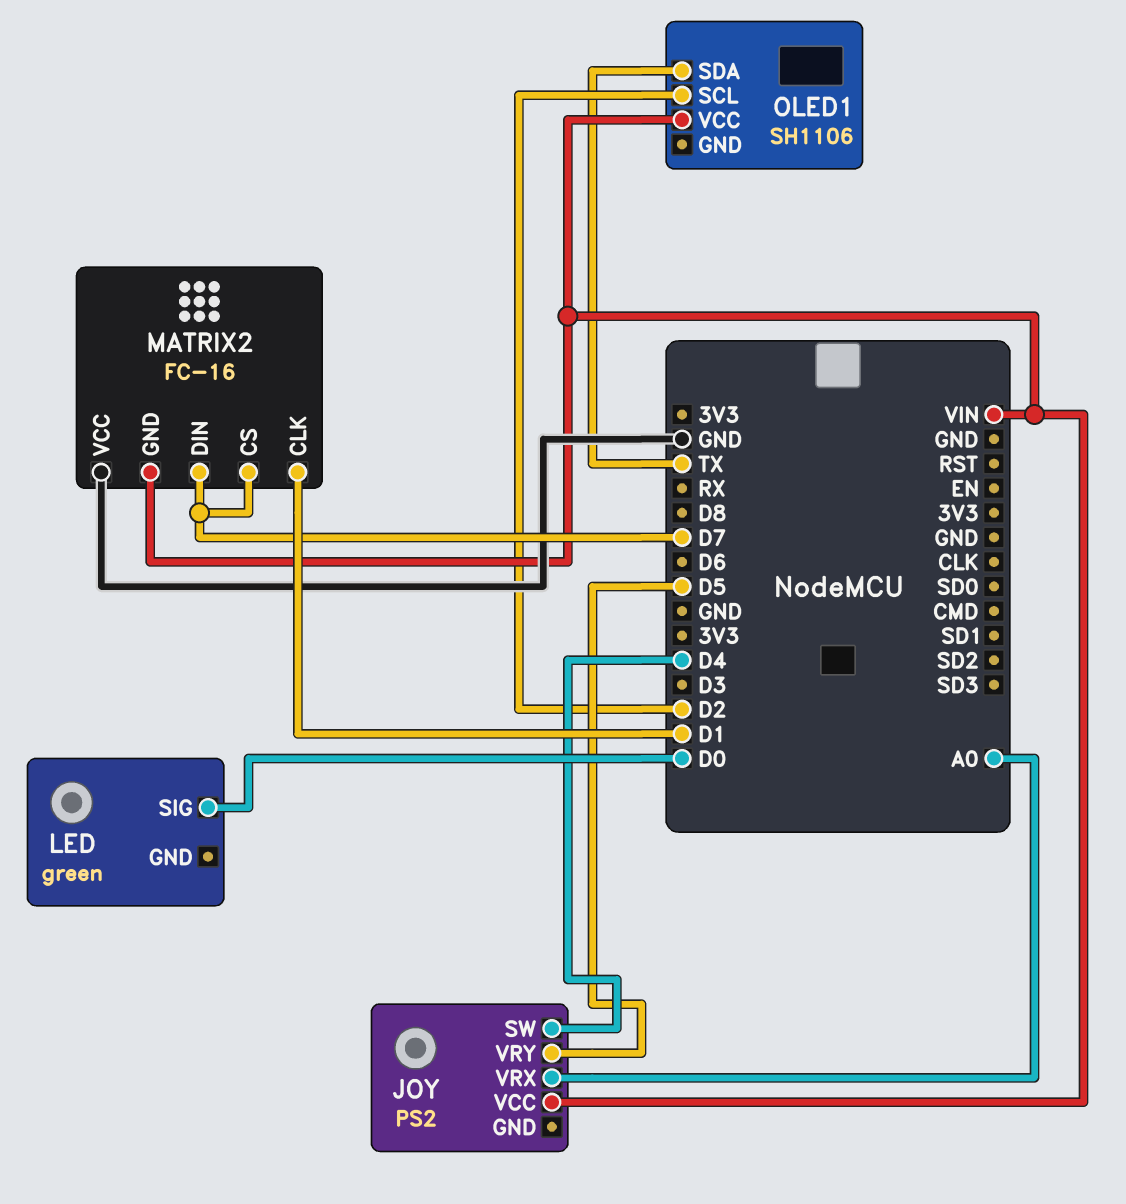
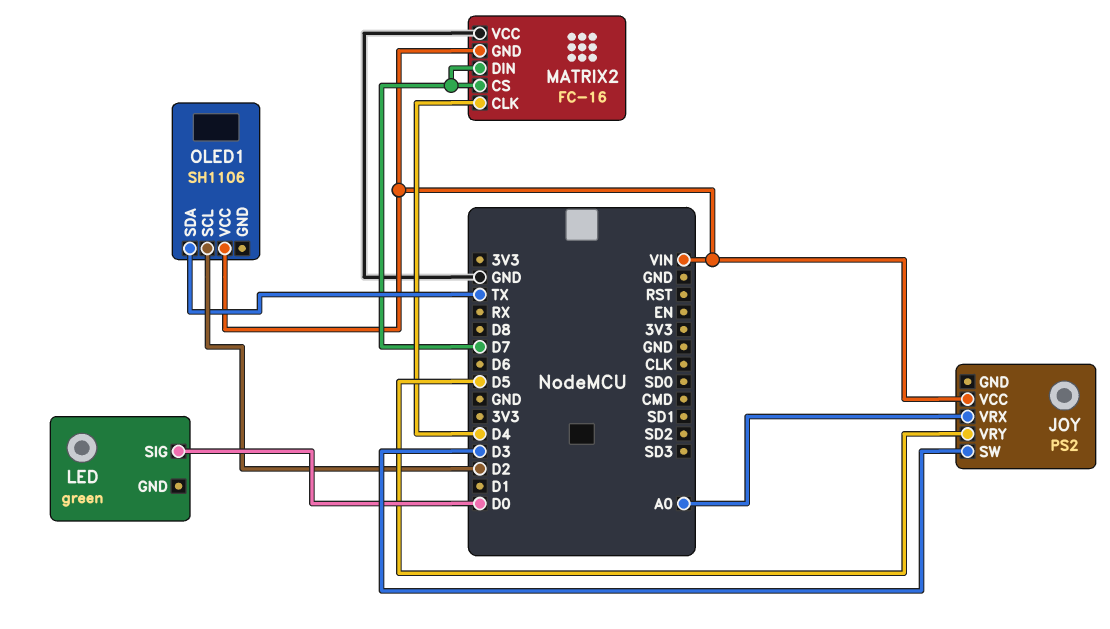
JOY pin SW: D4 -> D3
MATRIX2 pin CLK: D1 -> D4

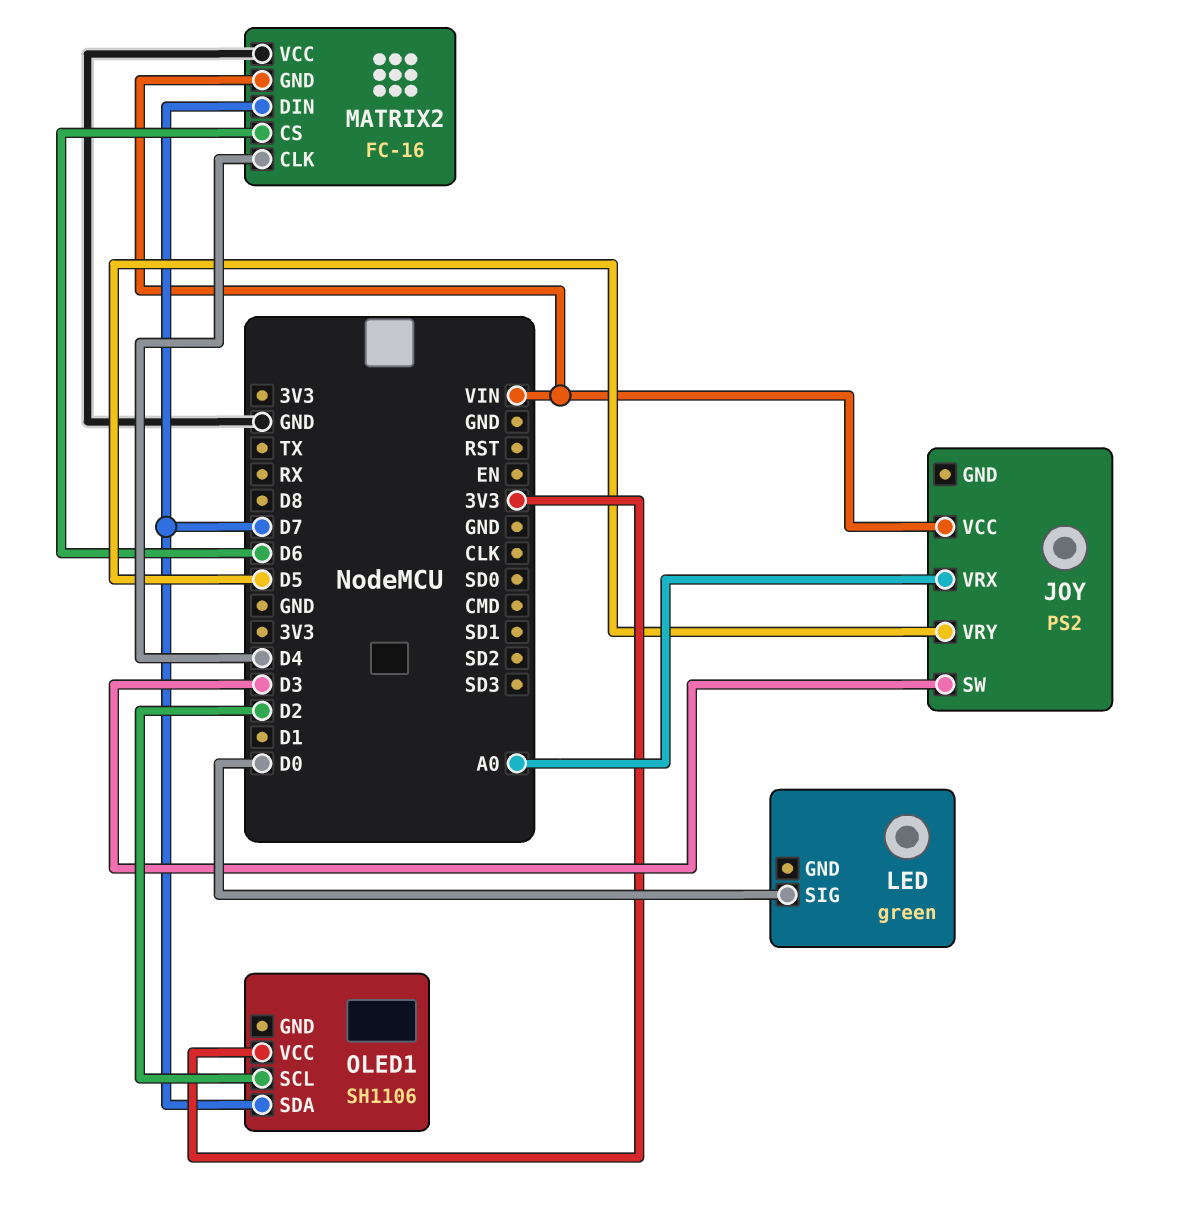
MATRIX2 pin CS: D7 -> D6
OLED1 pin SDA: TX -> D7
OLED1 pin VCC: VIN -> 3V3

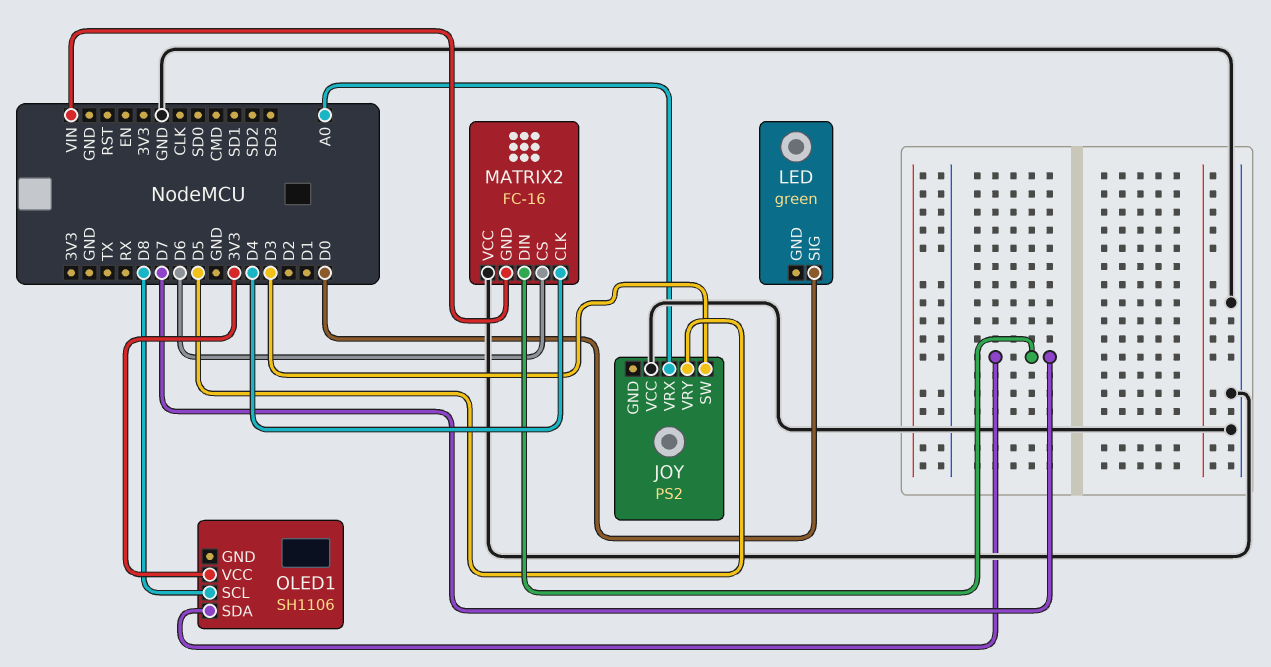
JOY pin VCC: VIN -> GND
OLED1 pin SCL: D2 -> D8

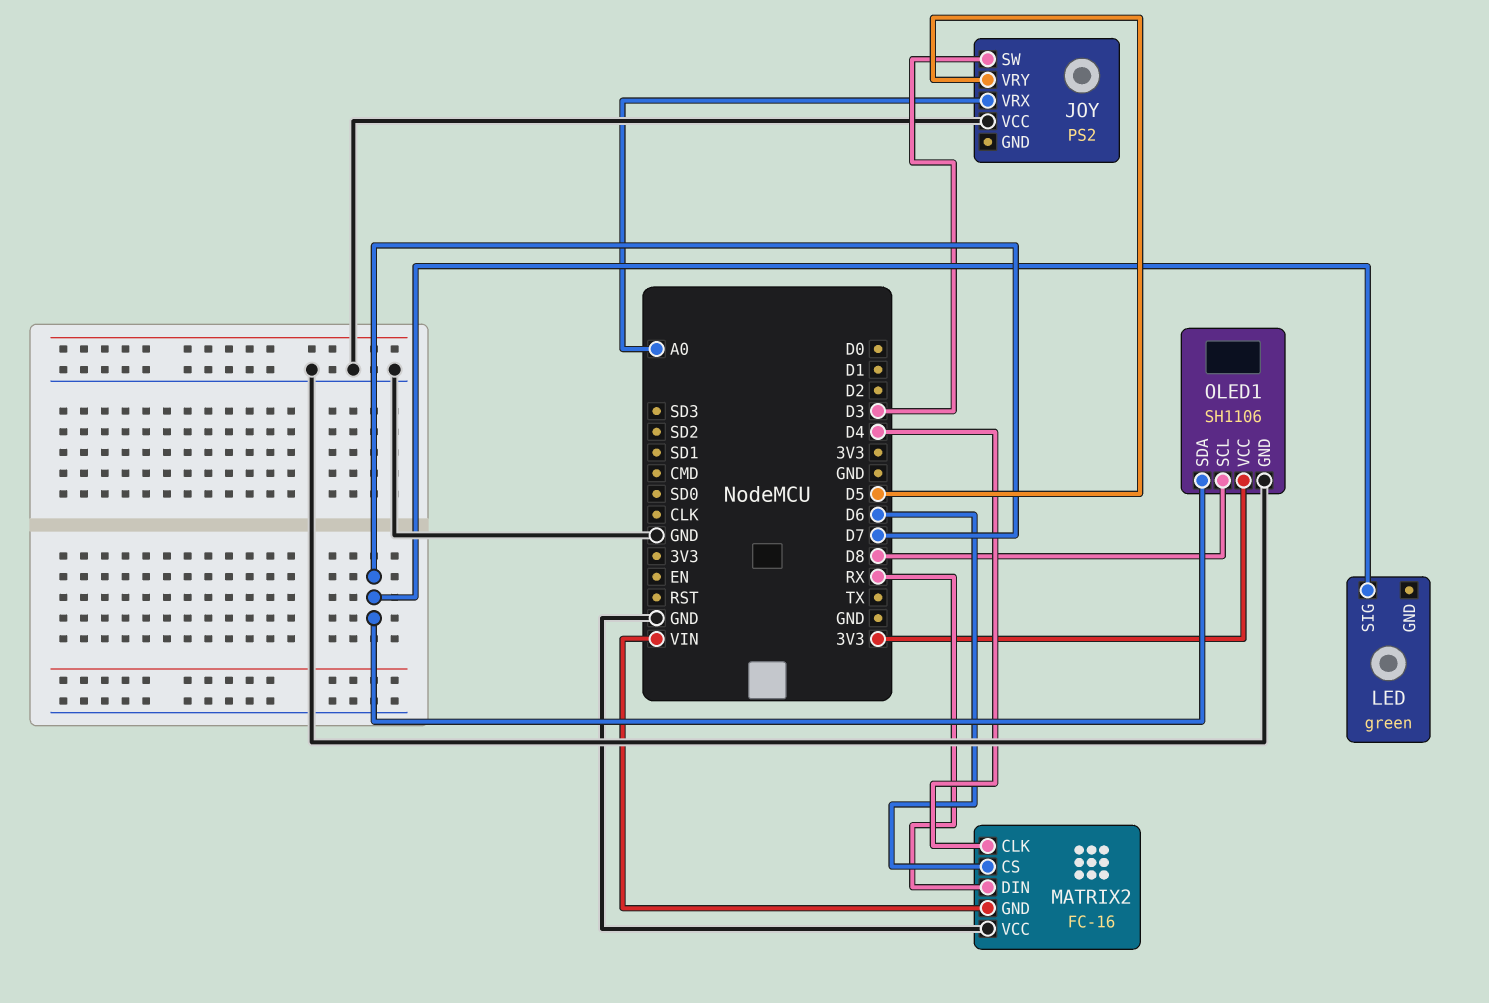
LED pin SIG: D0 -> D7
MATRIX2 pin DIN: D7 -> RX
OLED1 pin GND: none -> GND

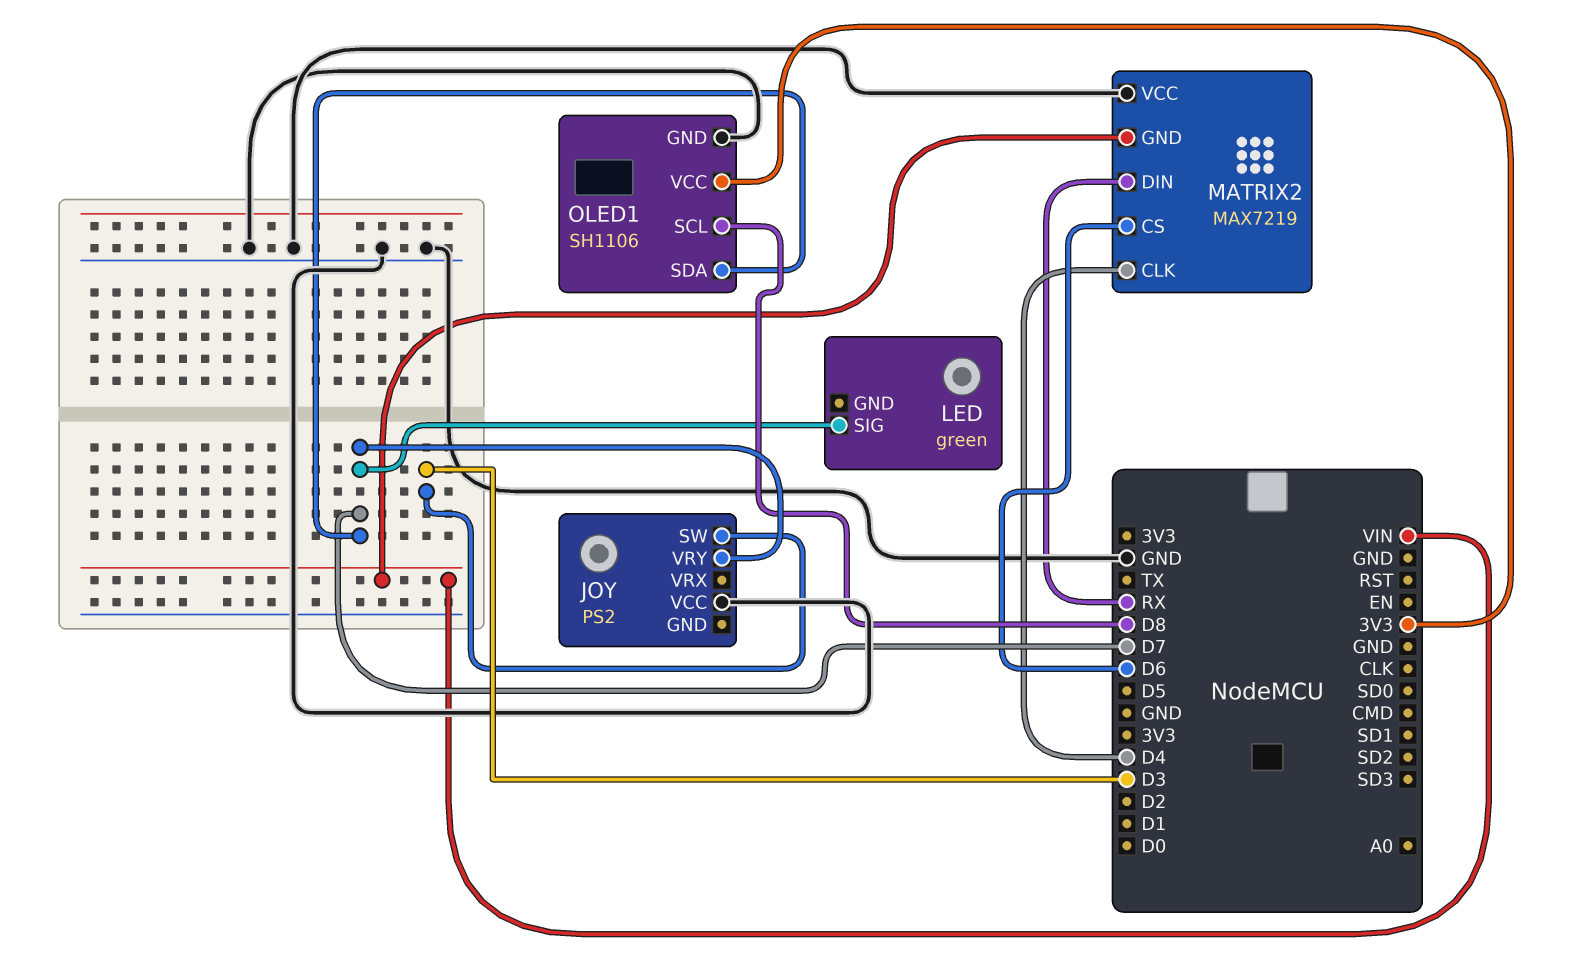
JOY pin VRX: A0 -> none
JOY pin VRY: D5 -> D7
MATRIX2: FC-16 -> MAX7219

